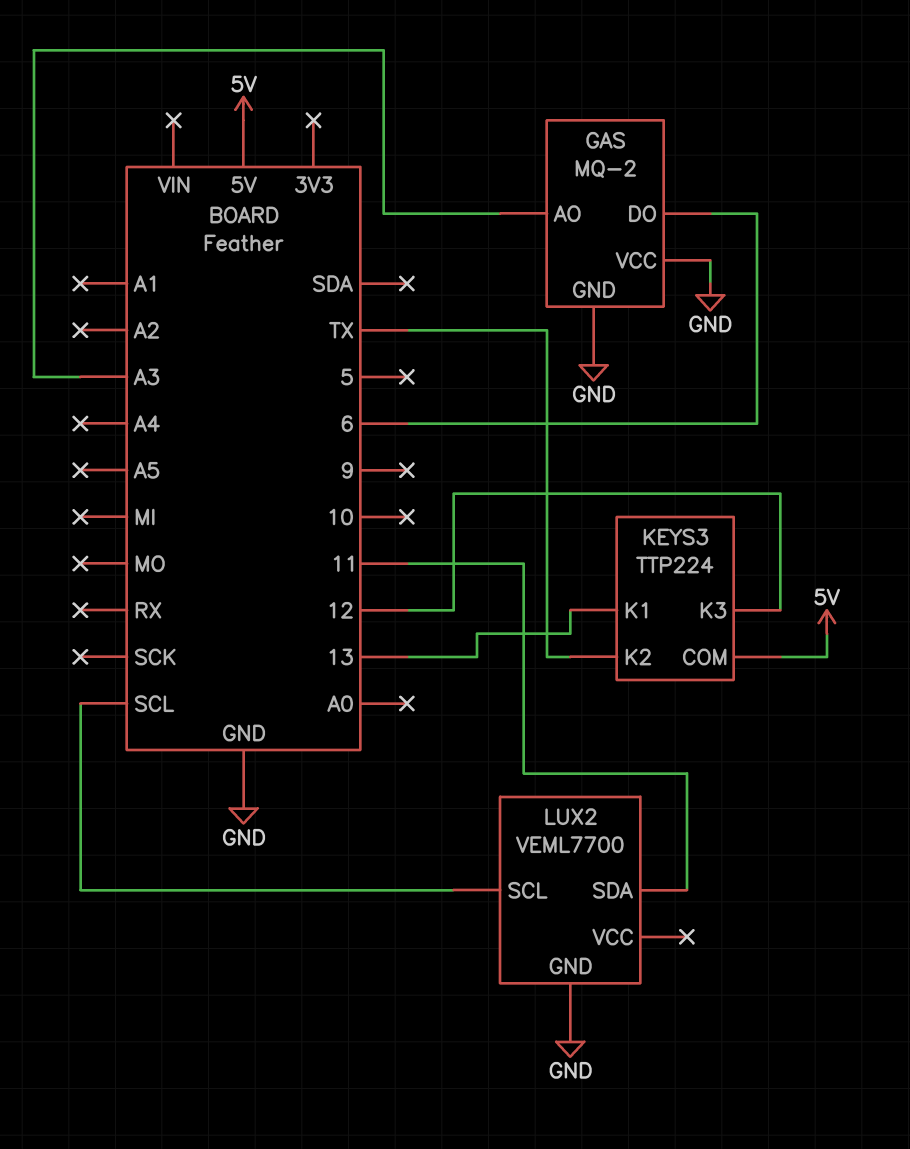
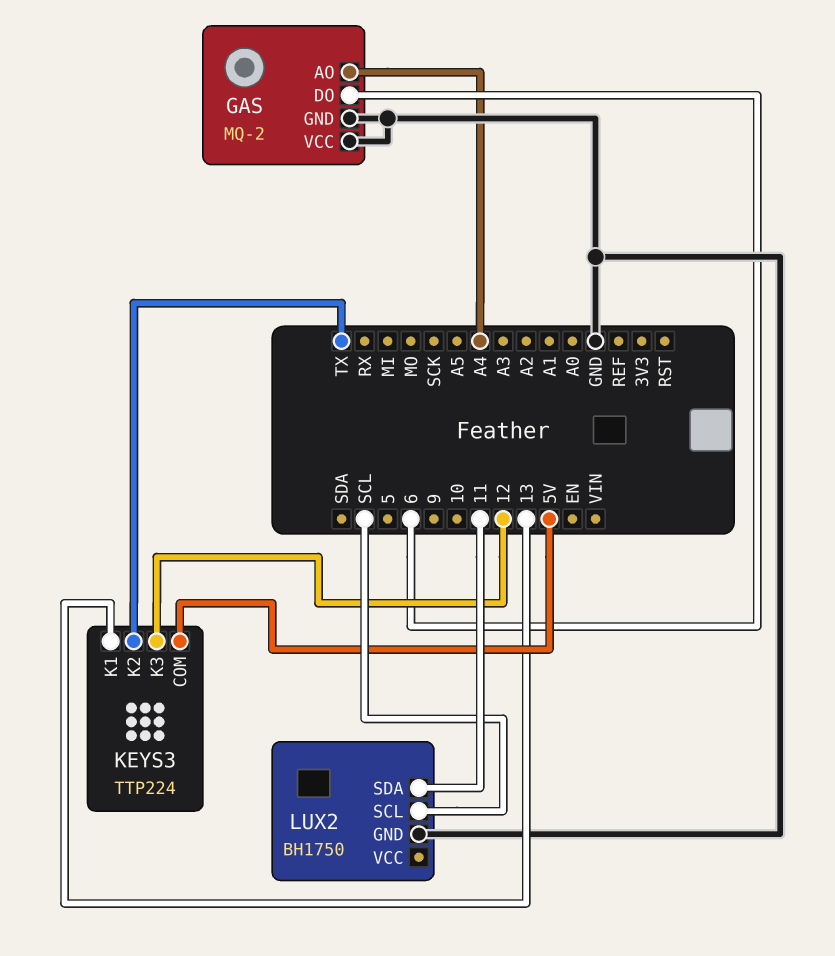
GAS pin AO: A3 -> A4
LUX2: VEML7700 -> BH1750

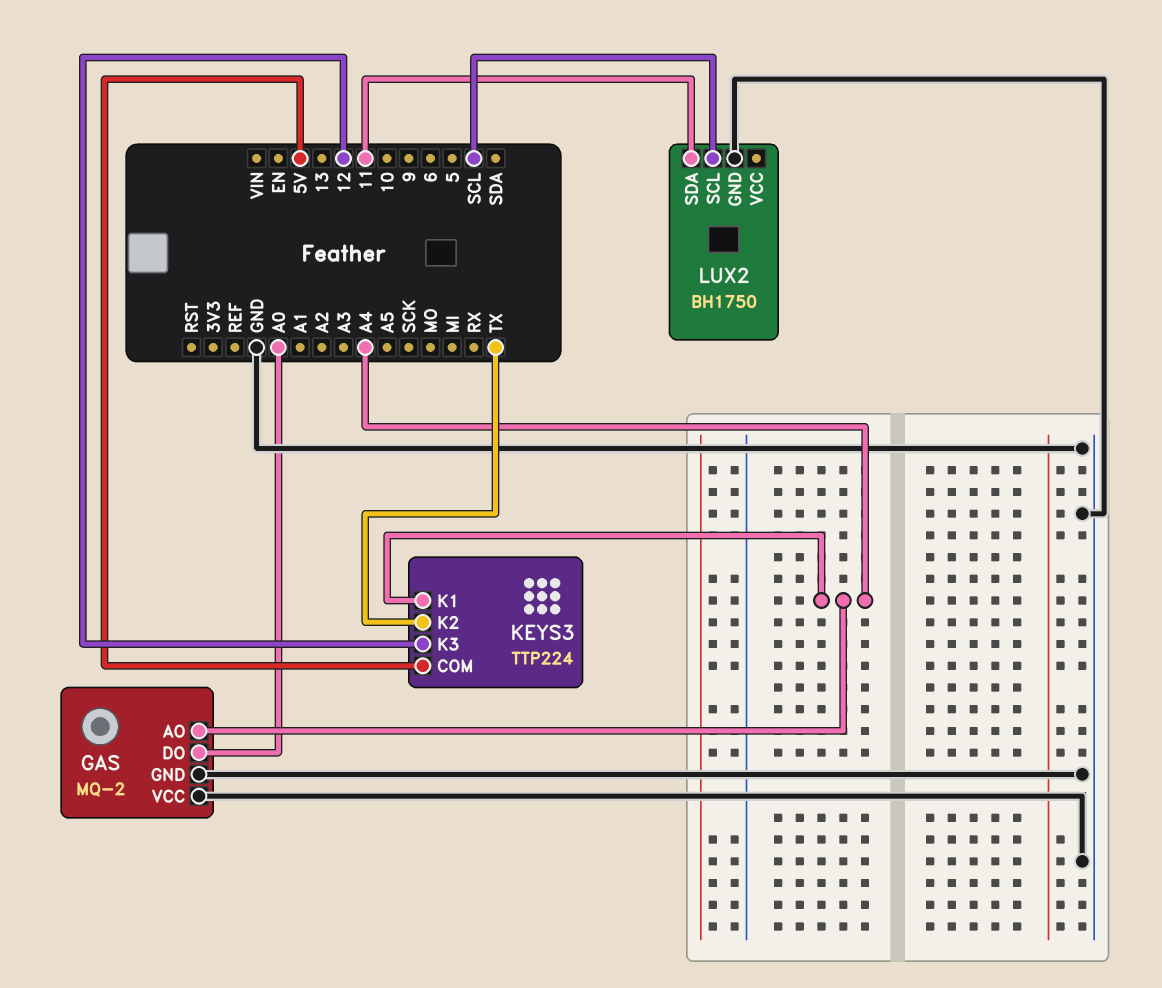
GAS pin DO: 6 -> A0
KEYS3 pin K1: 13 -> A4

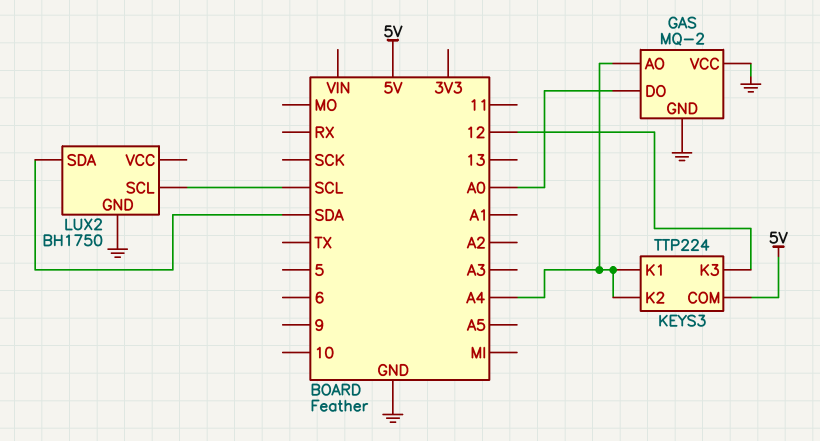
KEYS3 pin K2: TX -> A4
LUX2 pin SDA: 11 -> SDA

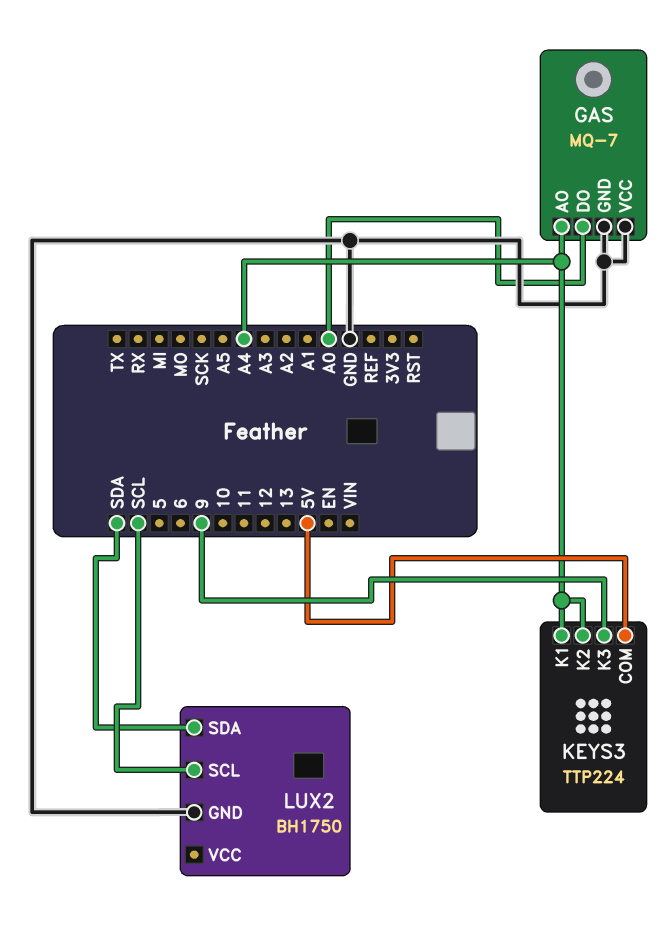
GAS: MQ-2 -> MQ-7
KEYS3 pin K3: 12 -> 9

